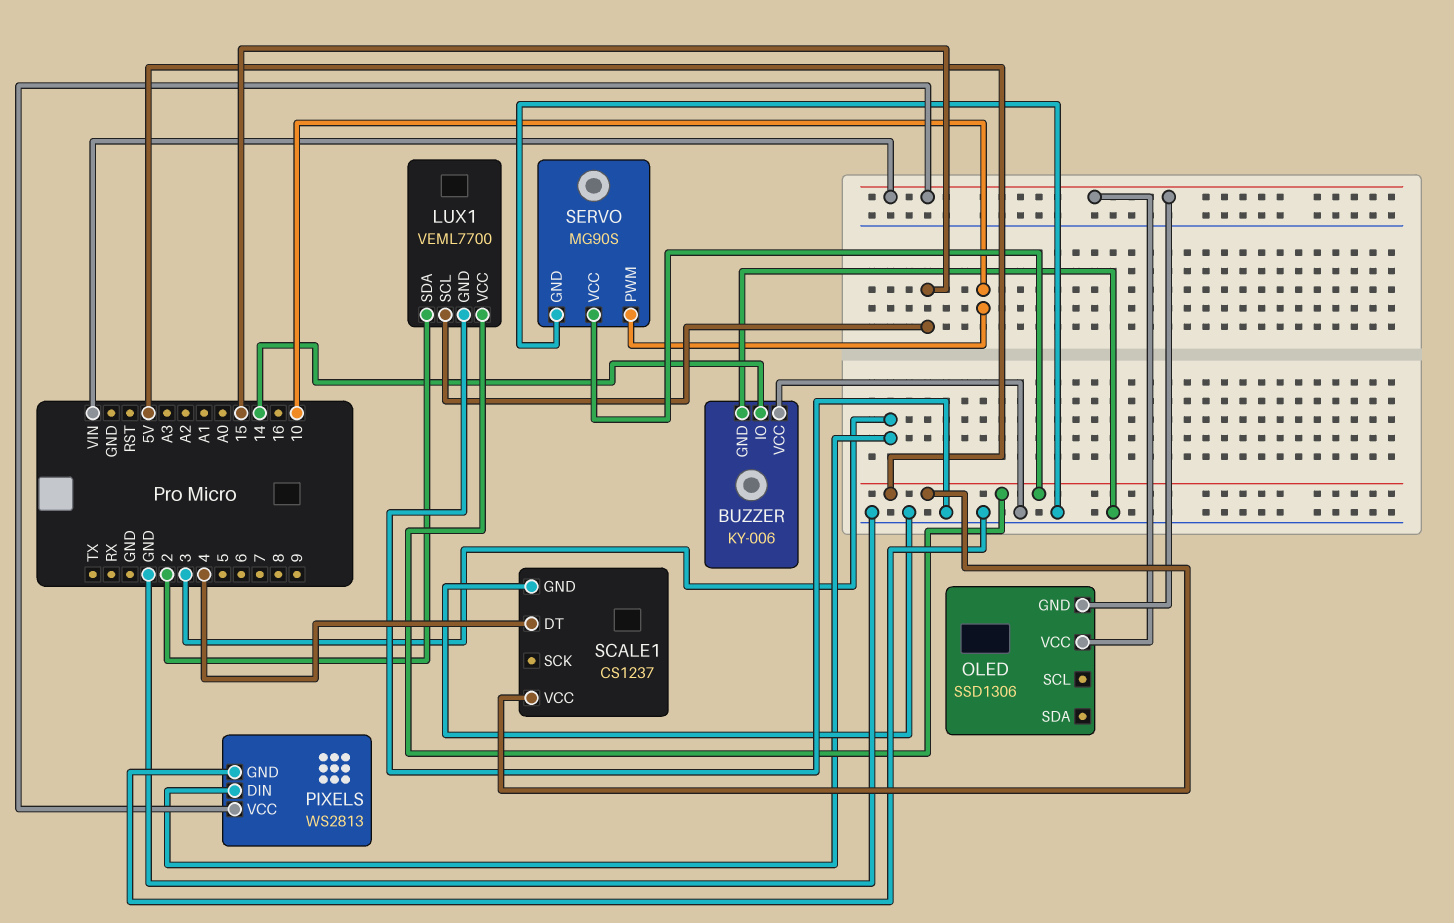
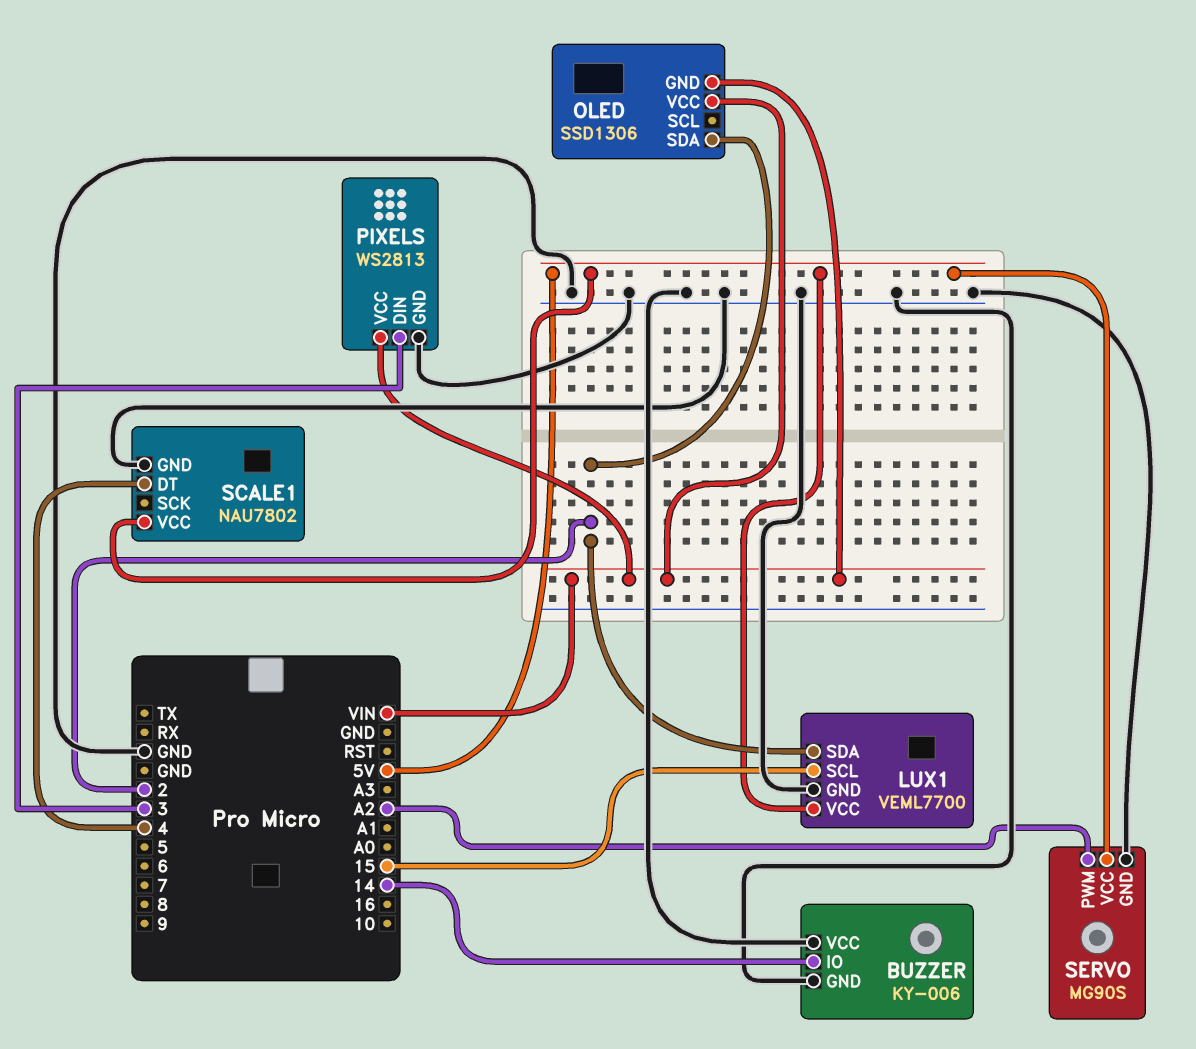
OLED pin SDA: none -> 2
SCALE1: CS1237 -> NAU7802
SERVO pin PWM: 10 -> A2

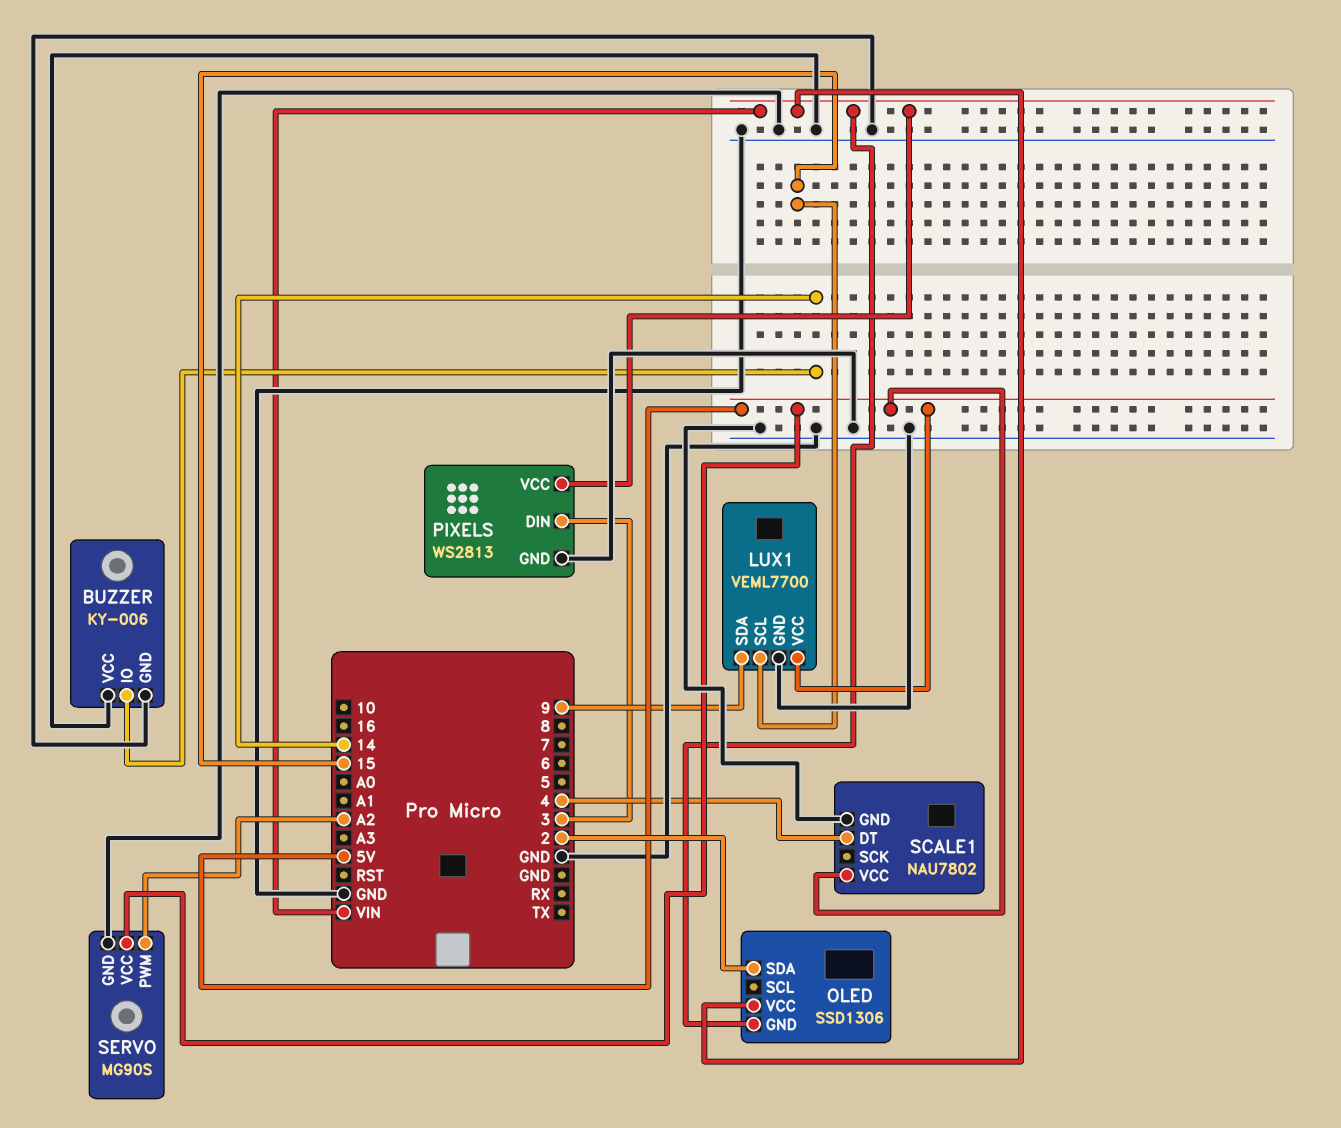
LUX1 pin SDA: 2 -> 9

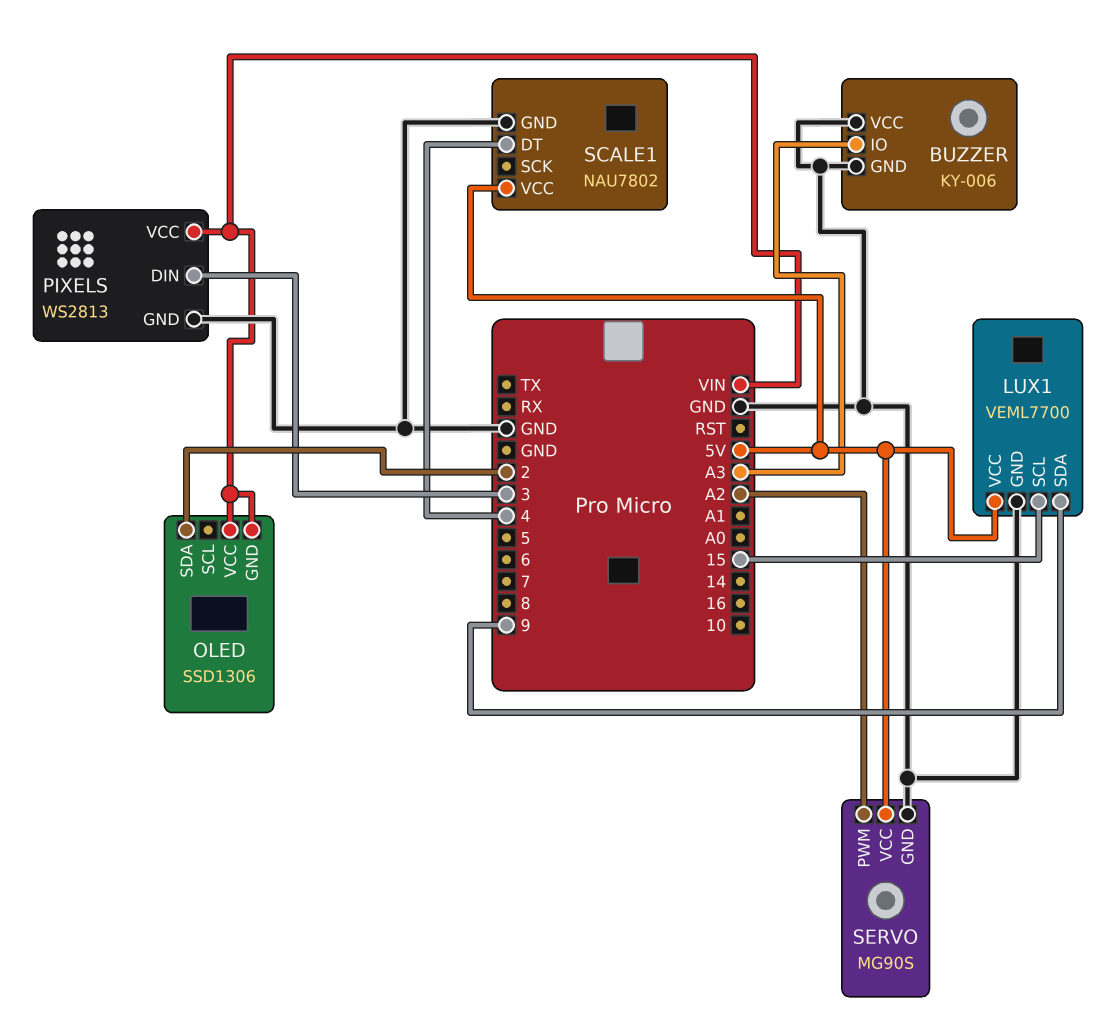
BUZZER pin IO: 14 -> A3

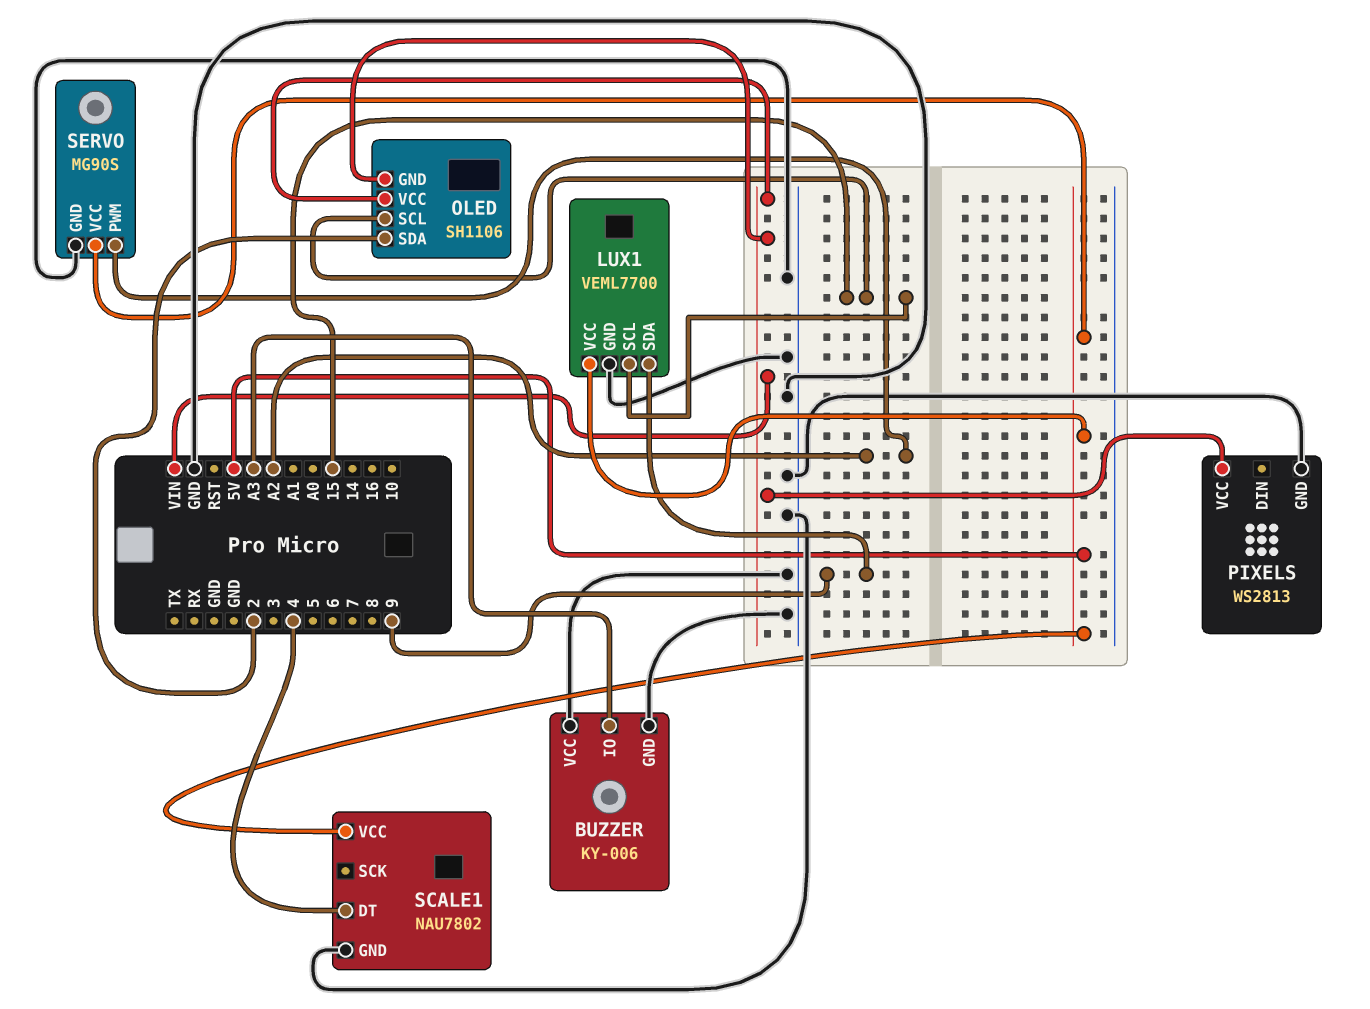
OLED: SSD1306 -> SH1106
OLED pin SCL: none -> 15
PIXELS pin DIN: 3 -> none

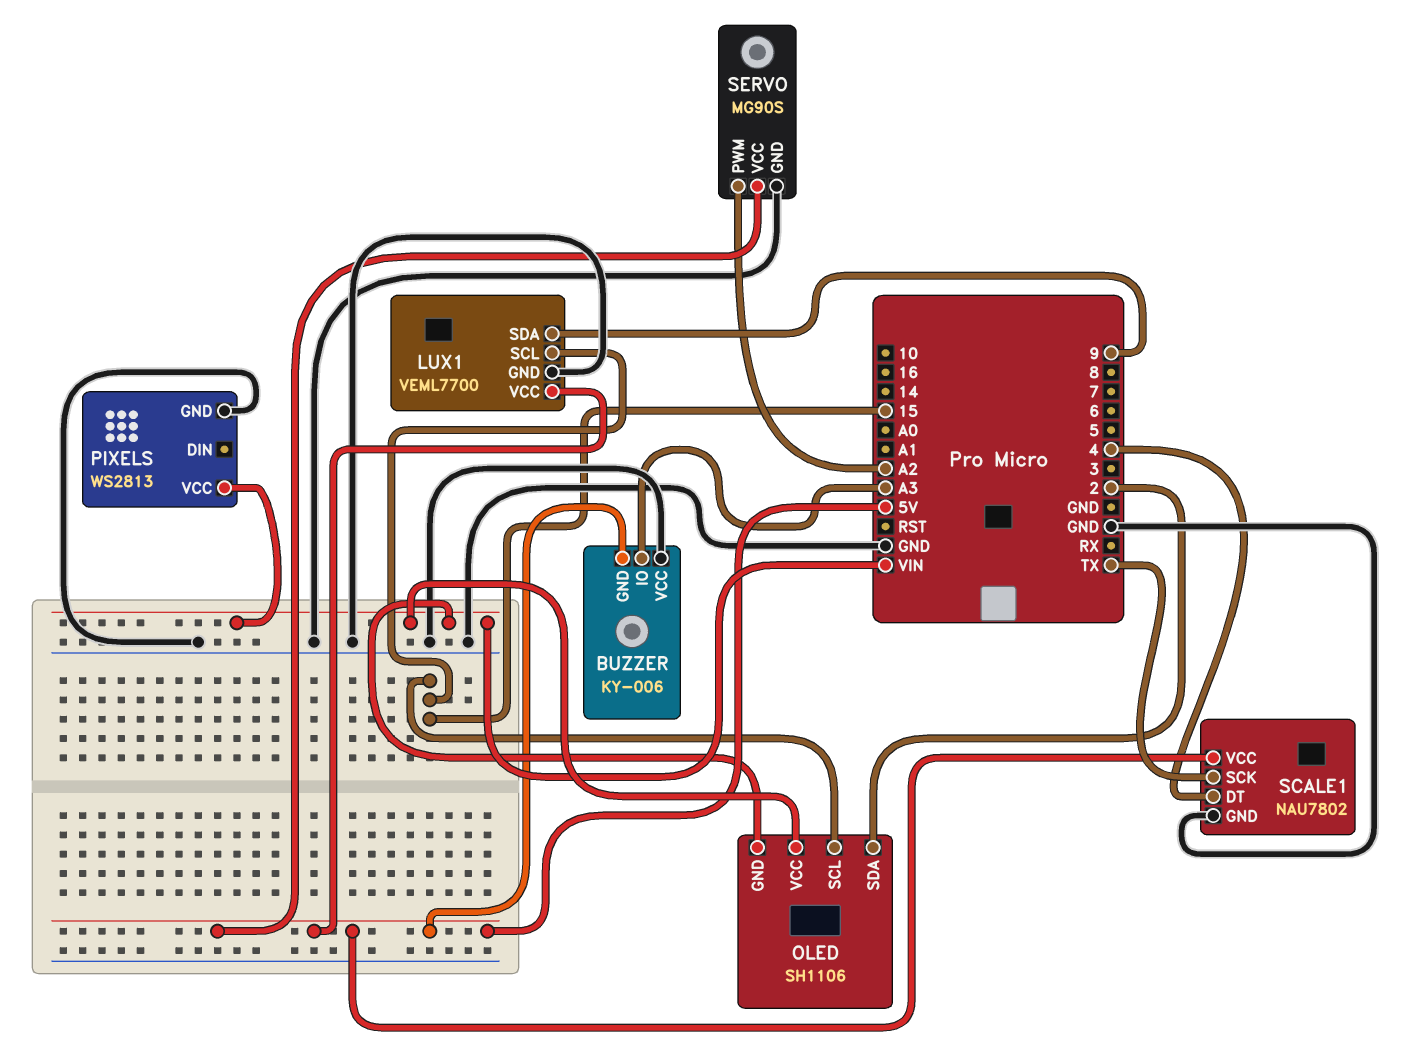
BUZZER pin GND: GND -> 5V
SCALE1 pin SCK: none -> TX

